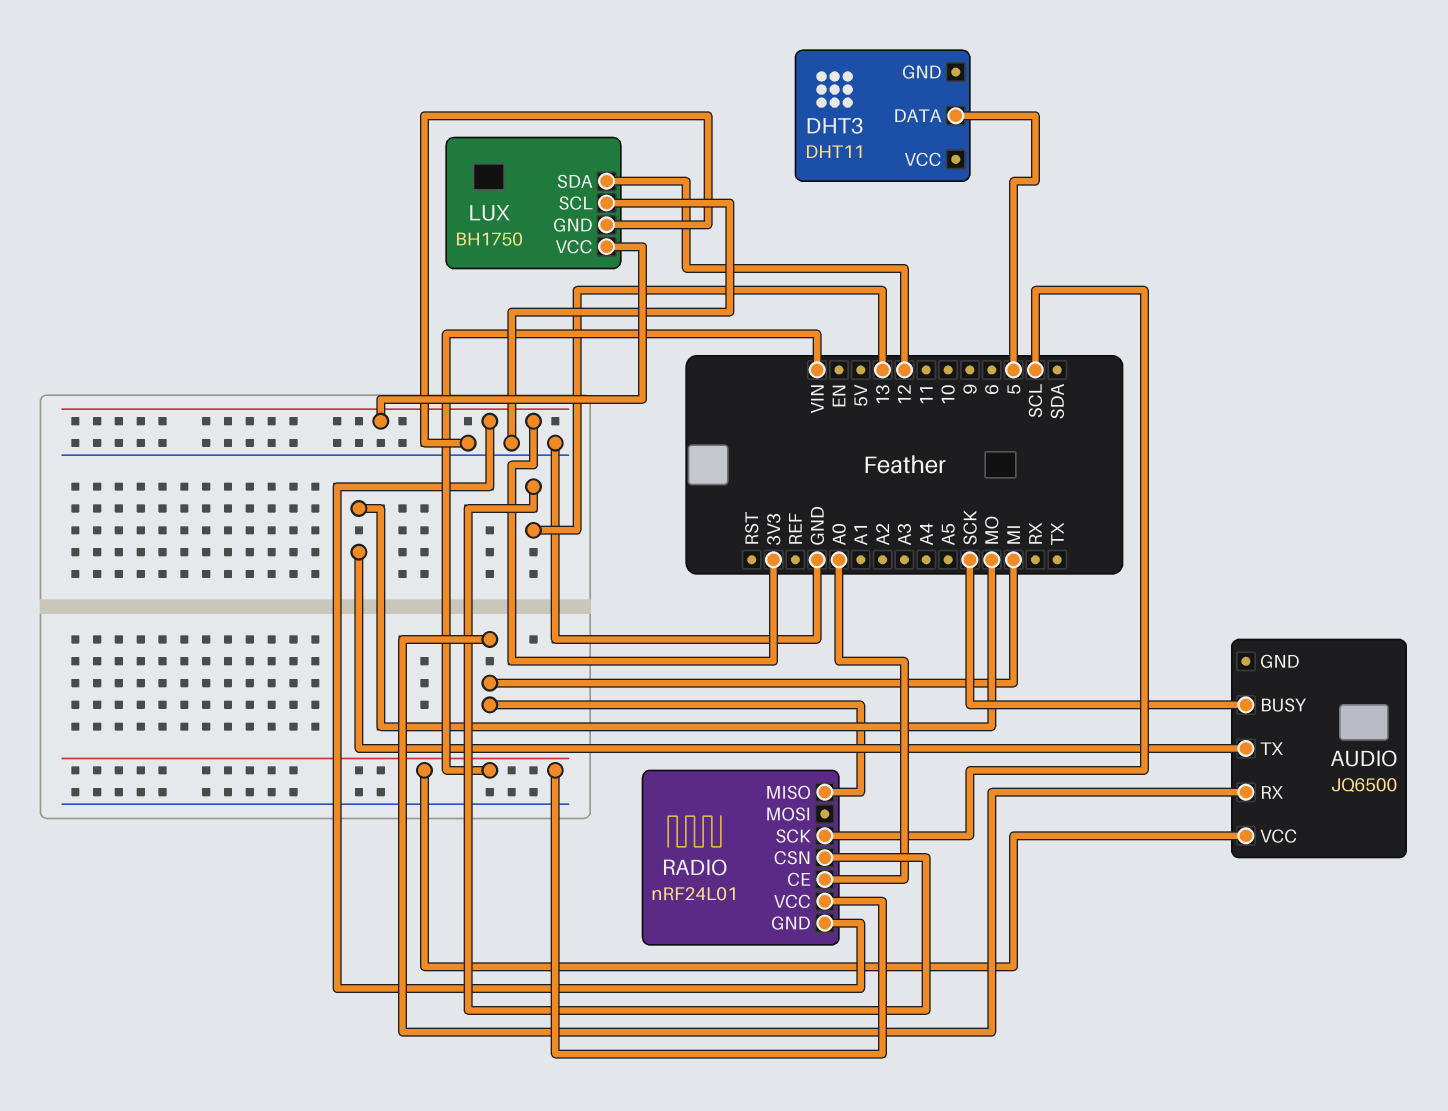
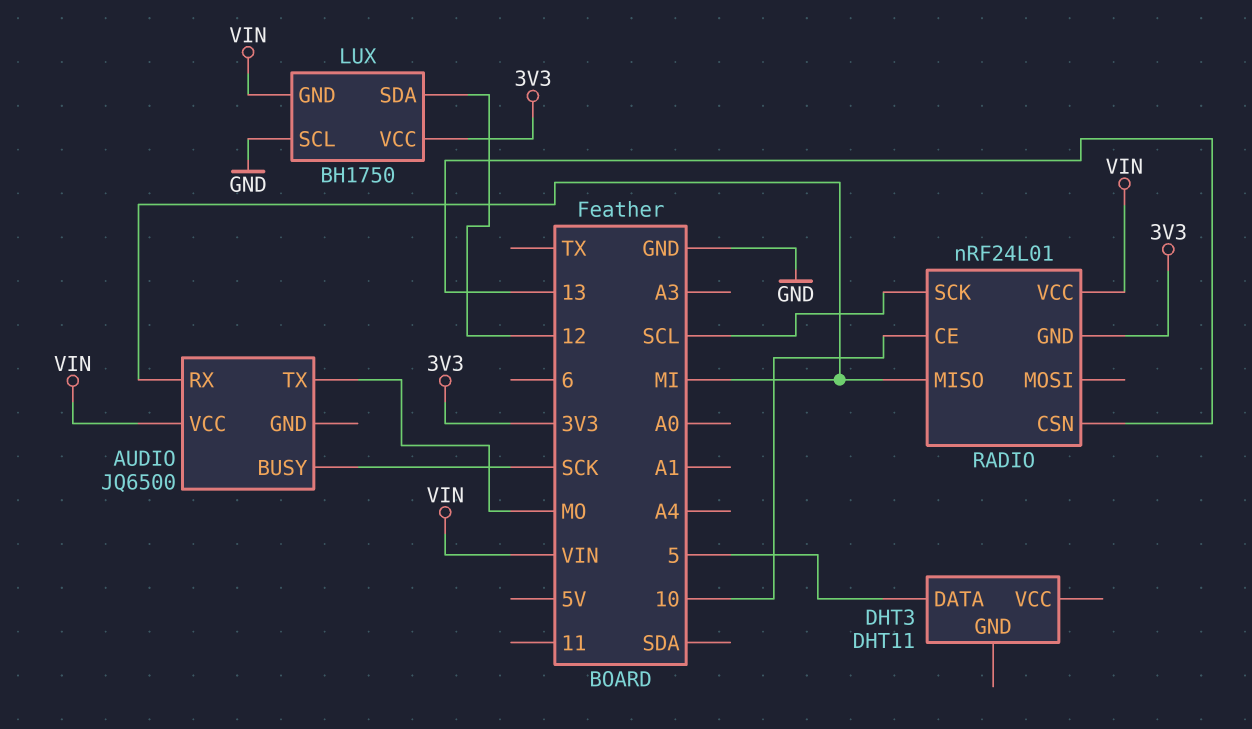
LUX pin GND: GND -> VIN
RADIO pin CE: A0 -> 10

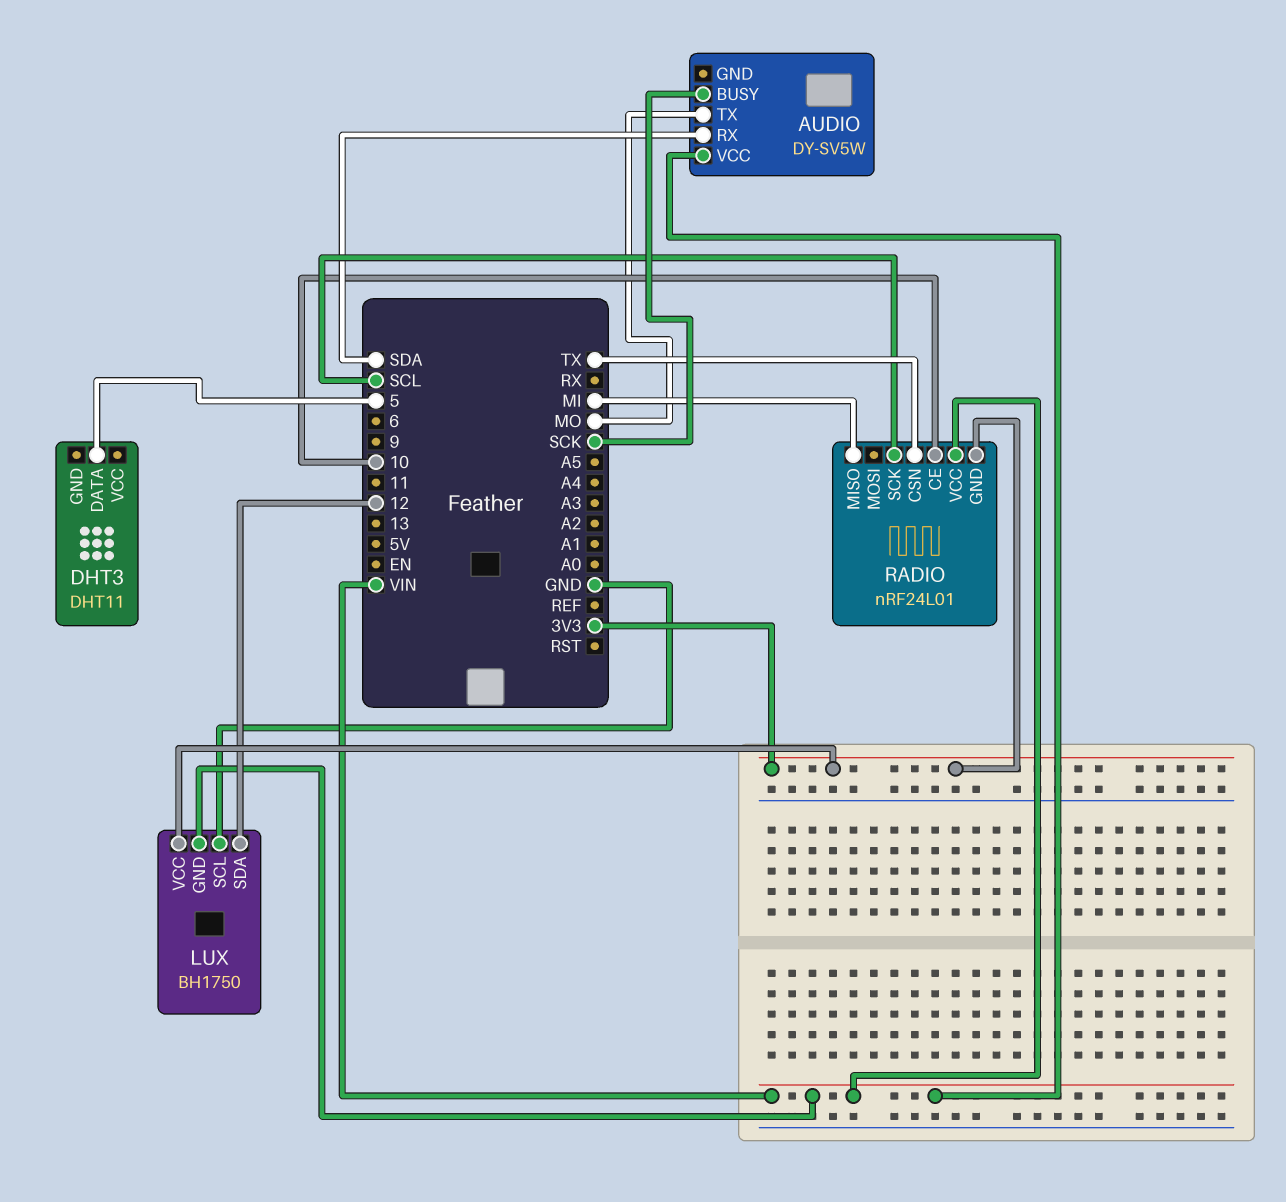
AUDIO: JQ6500 -> DY-SV5W
AUDIO pin RX: MI -> SDA
RADIO pin CSN: 13 -> TX

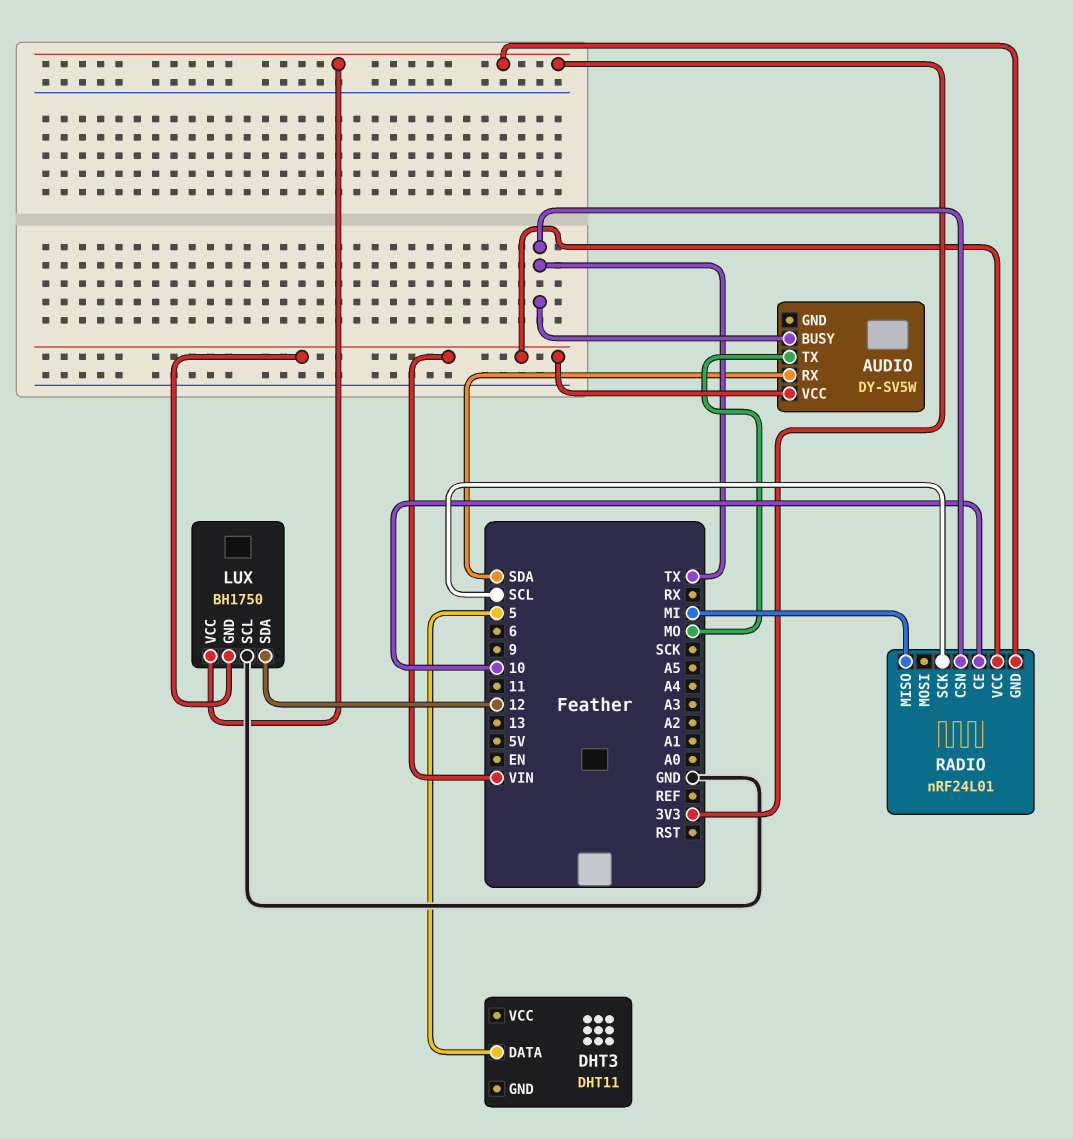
AUDIO pin BUSY: SCK -> TX

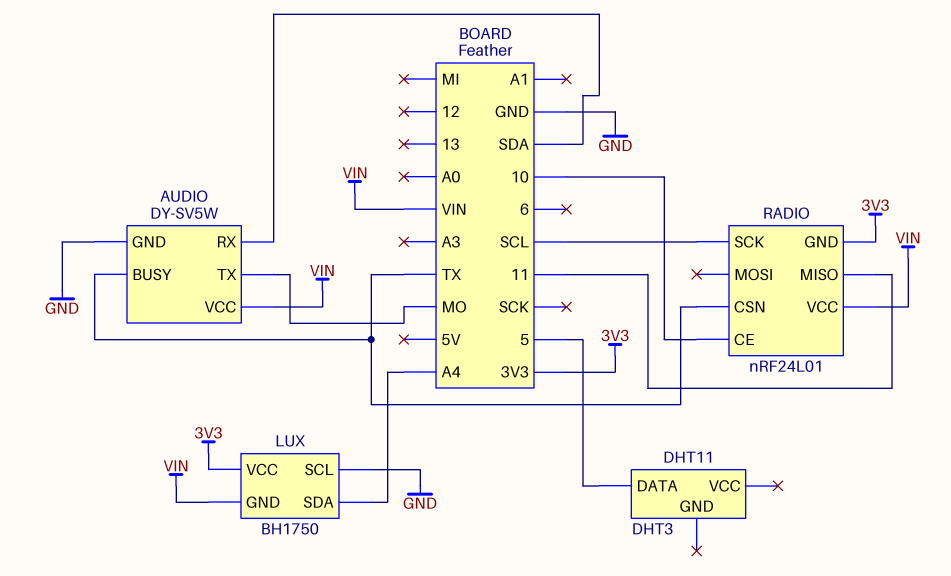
AUDIO pin GND: none -> GND
LUX pin SDA: 12 -> A4
RADIO pin MISO: MI -> 11

